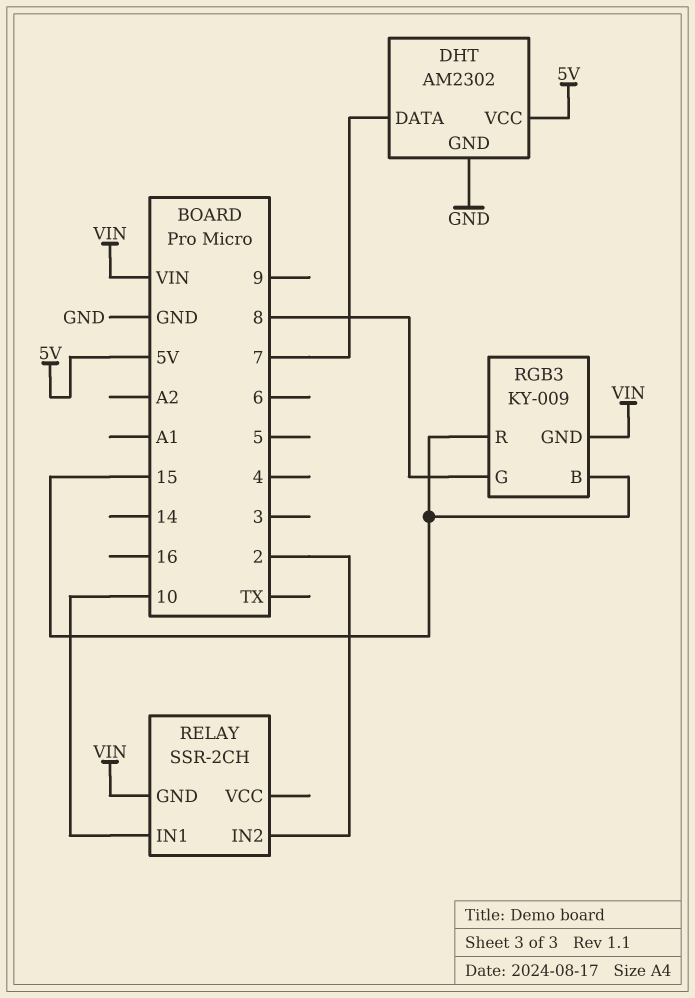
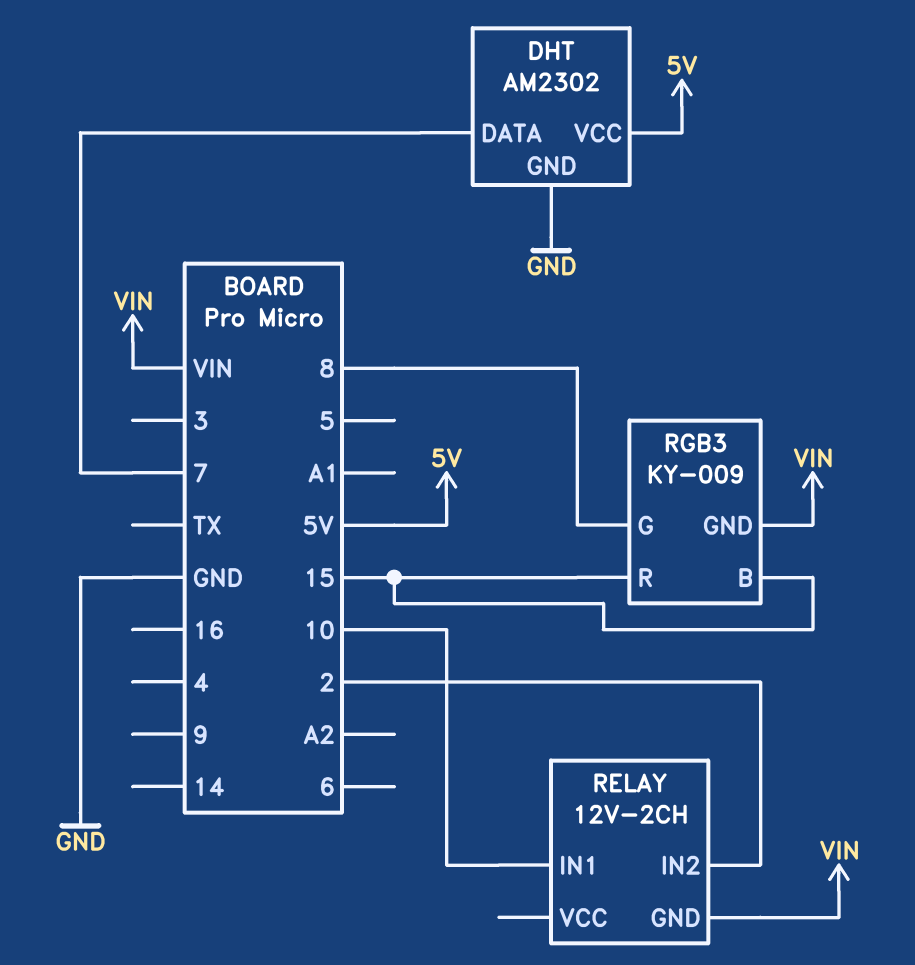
RELAY: SSR-2CH -> 12V-2CH

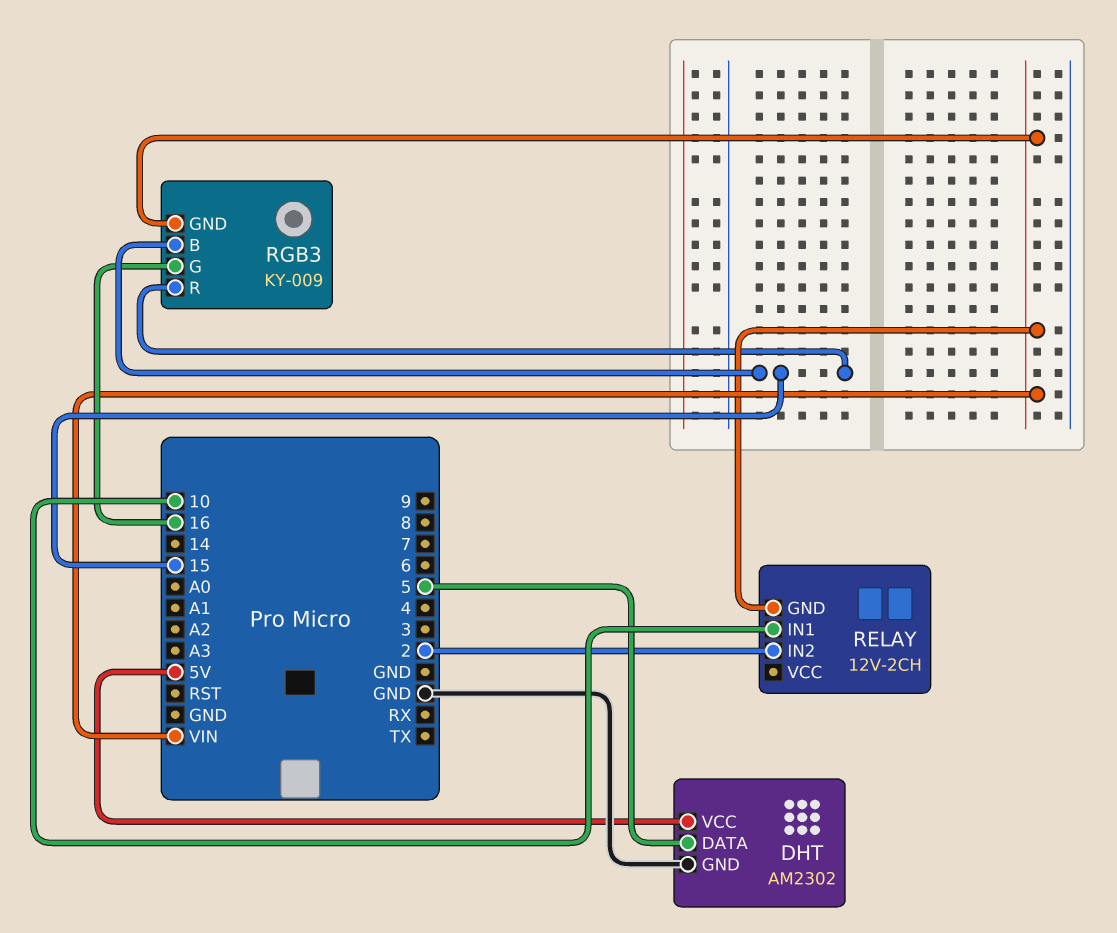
DHT pin DATA: 7 -> 5
RGB3 pin G: 8 -> 16

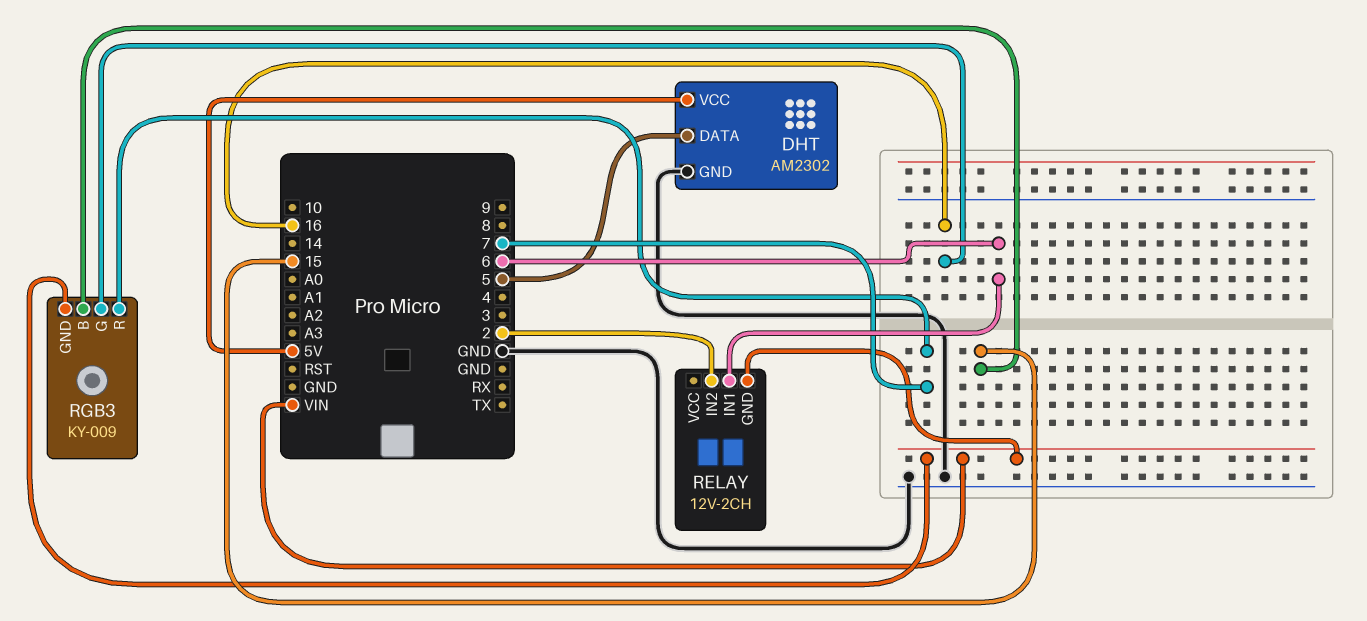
RELAY pin IN1: 10 -> 6
RGB3 pin R: 15 -> 7

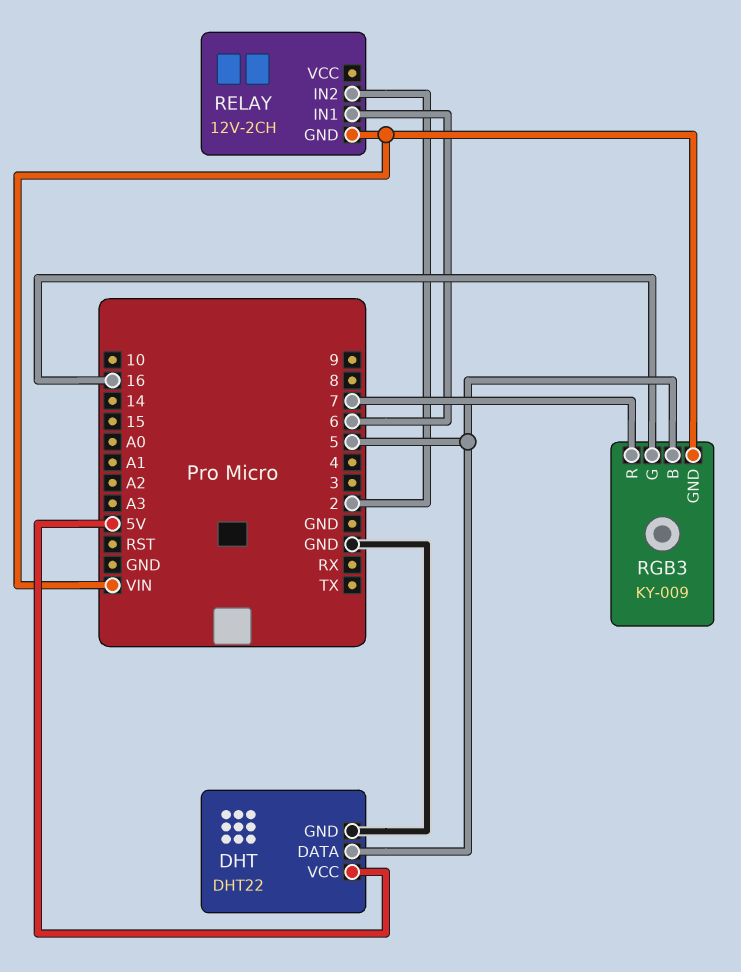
DHT: AM2302 -> DHT22
RGB3 pin B: 15 -> 5

